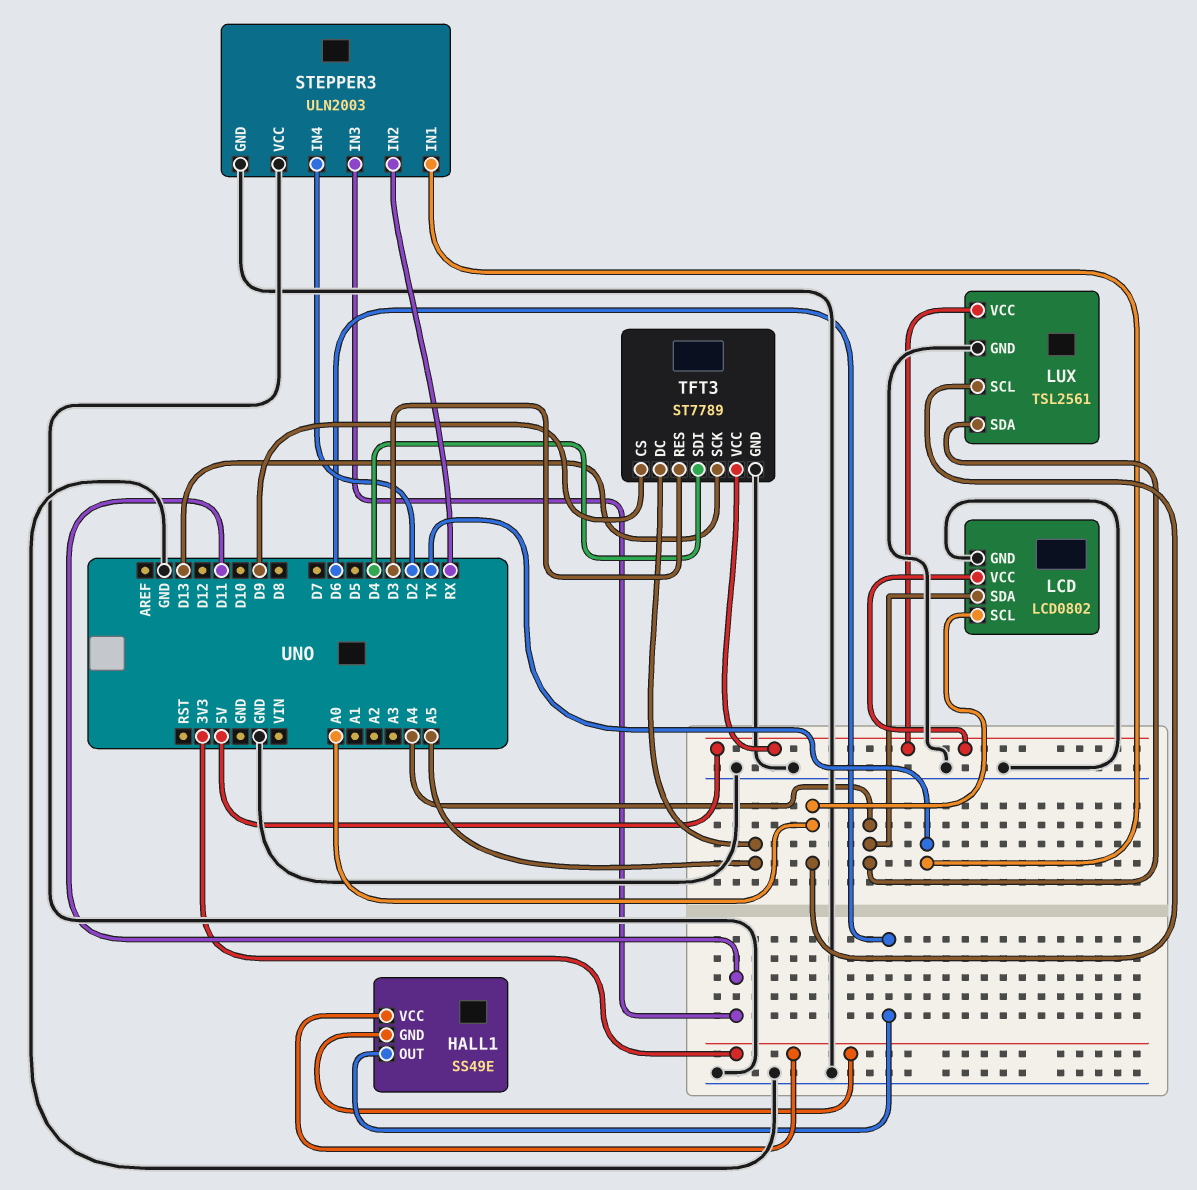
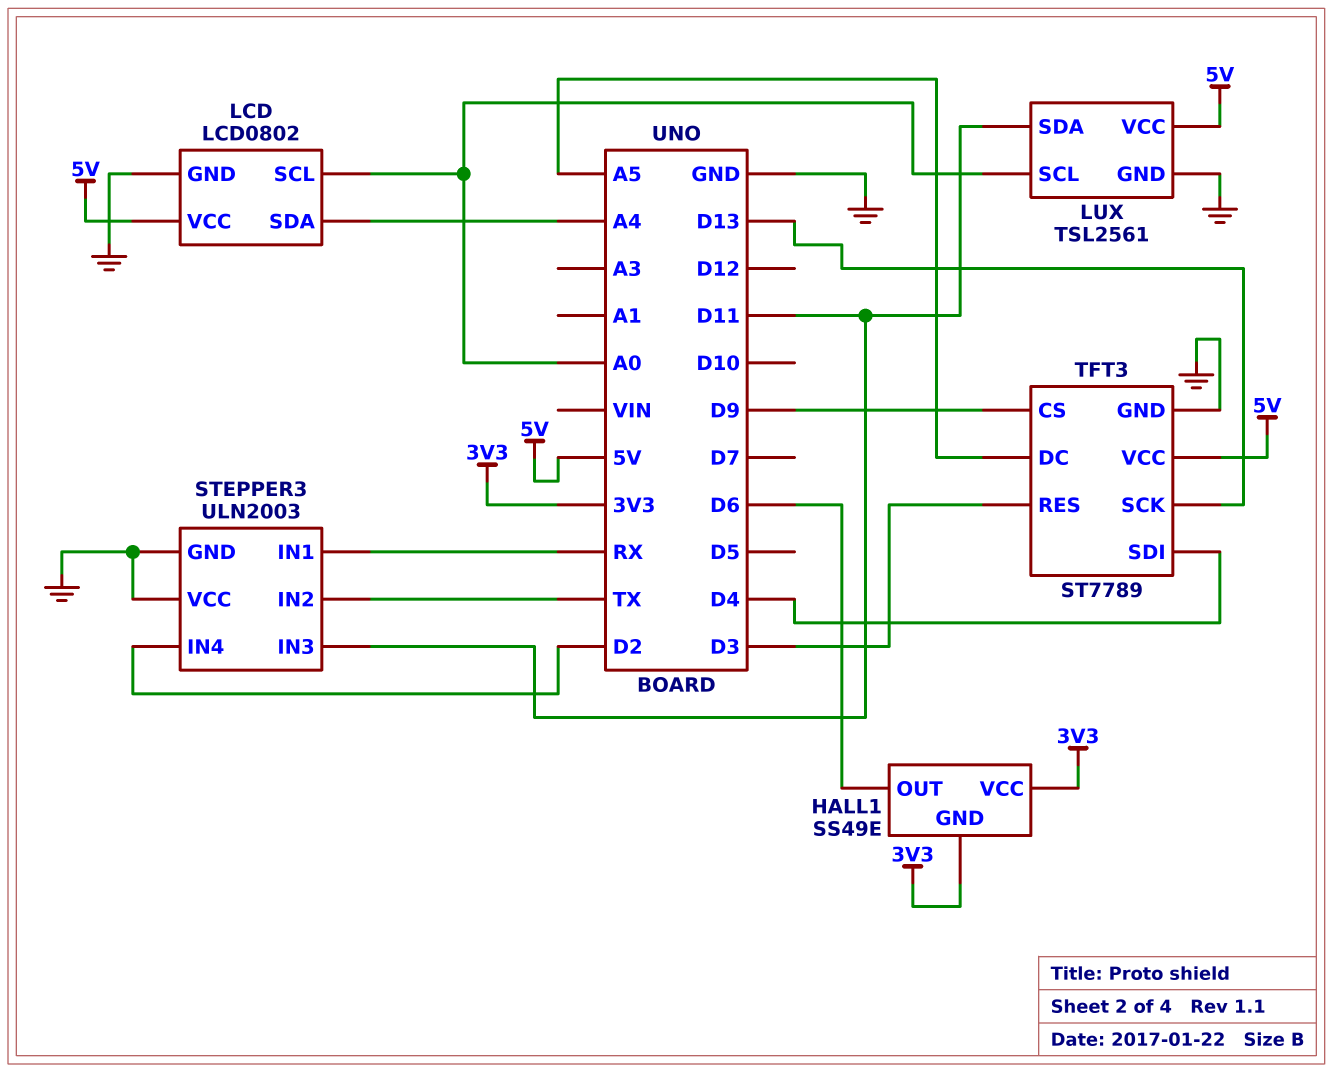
LUX pin SDA: A4 -> D11
STEPPER3 pin IN1: TX -> RX
STEPPER3 pin IN2: RX -> TX

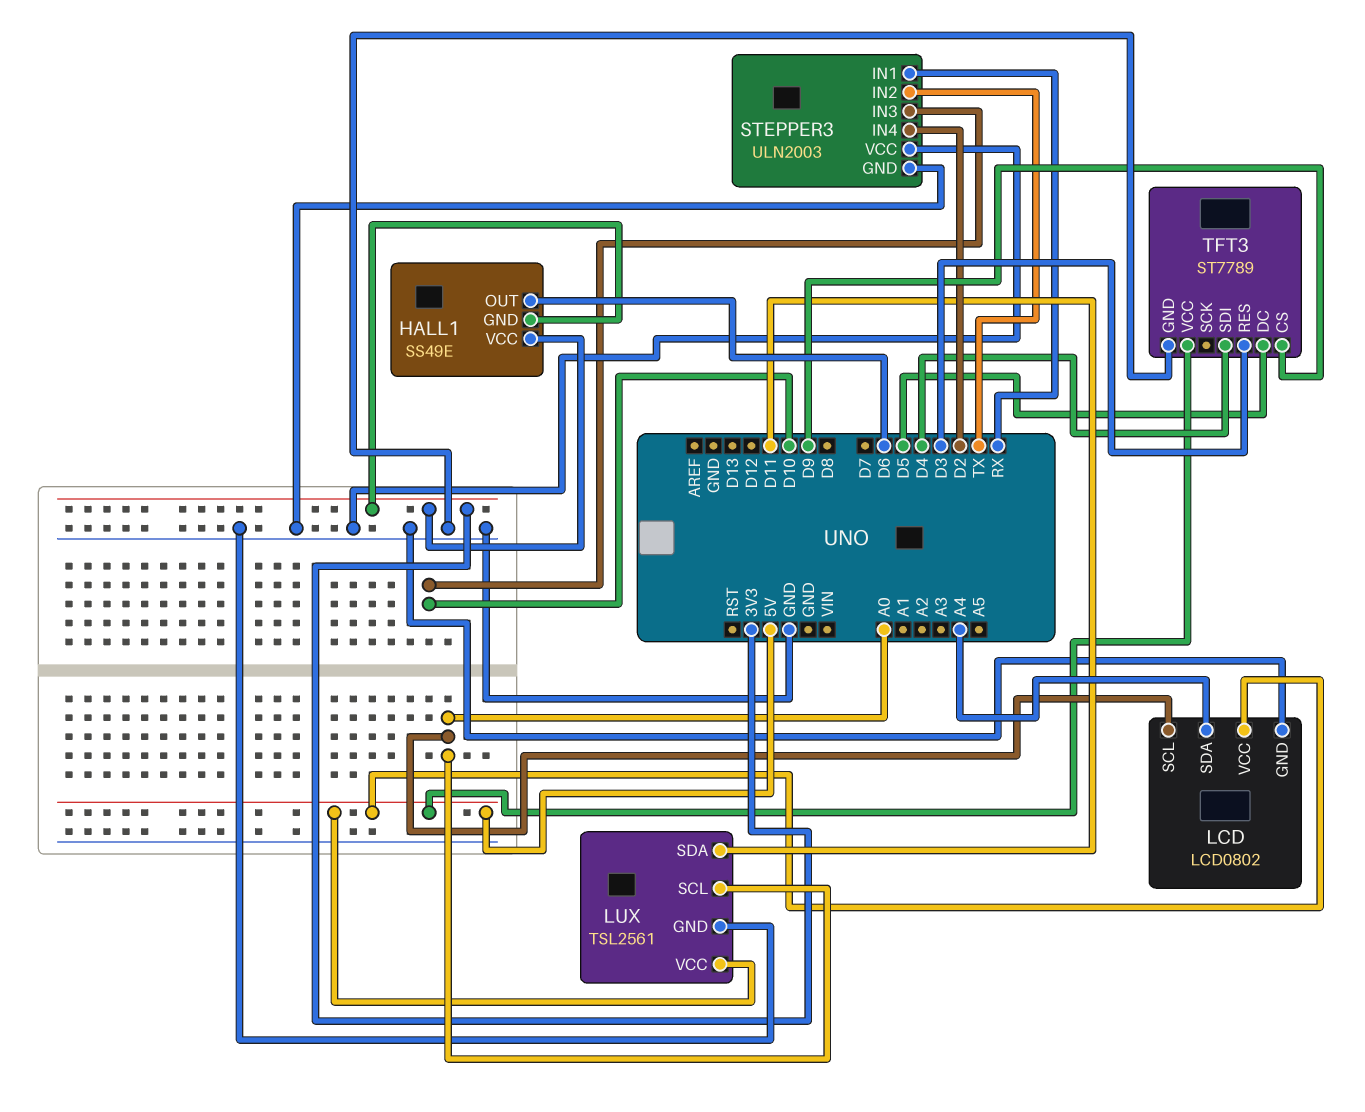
STEPPER3 pin IN3: D11 -> D10
TFT3 pin DC: A5 -> D5
TFT3 pin SCK: D13 -> none

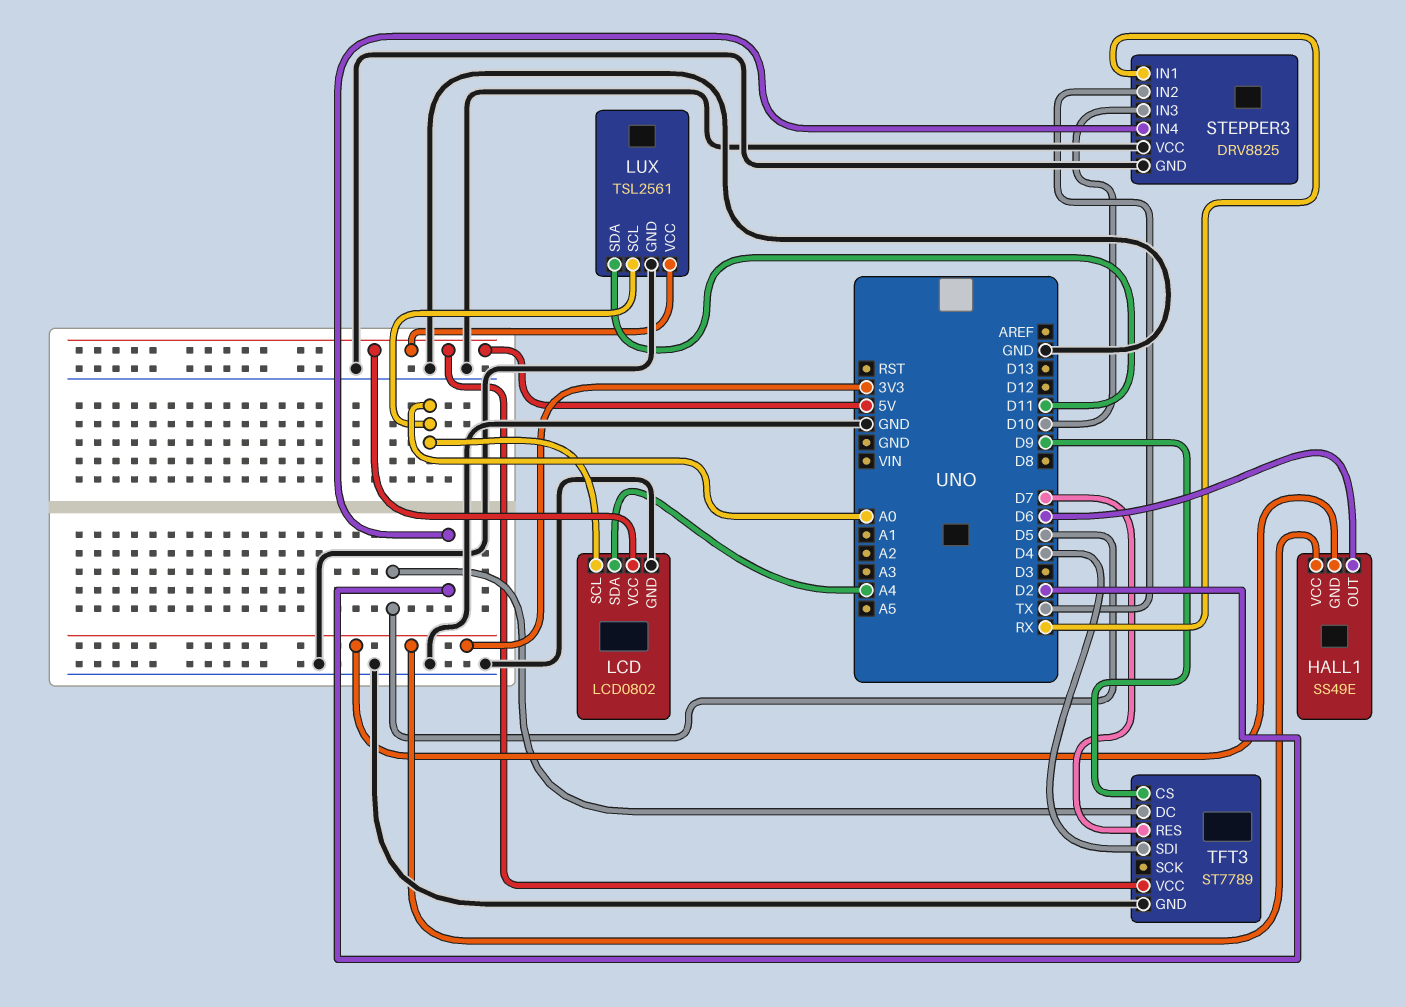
STEPPER3: ULN2003 -> DRV8825
TFT3 pin RES: D3 -> D7

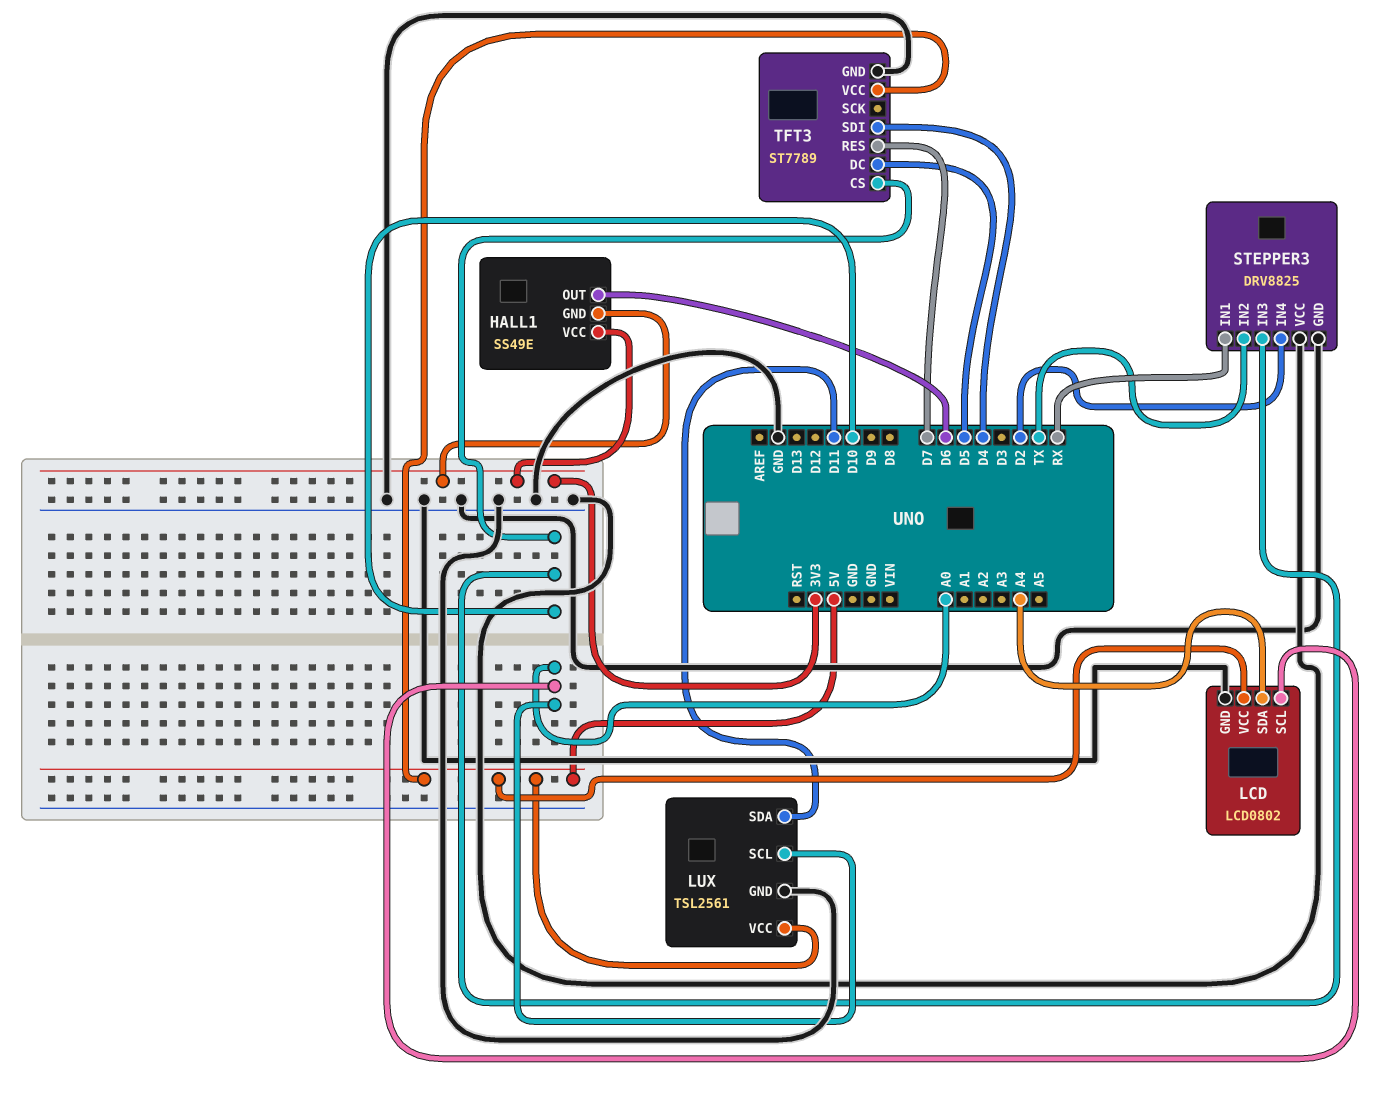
TFT3 pin CS: D9 -> D10

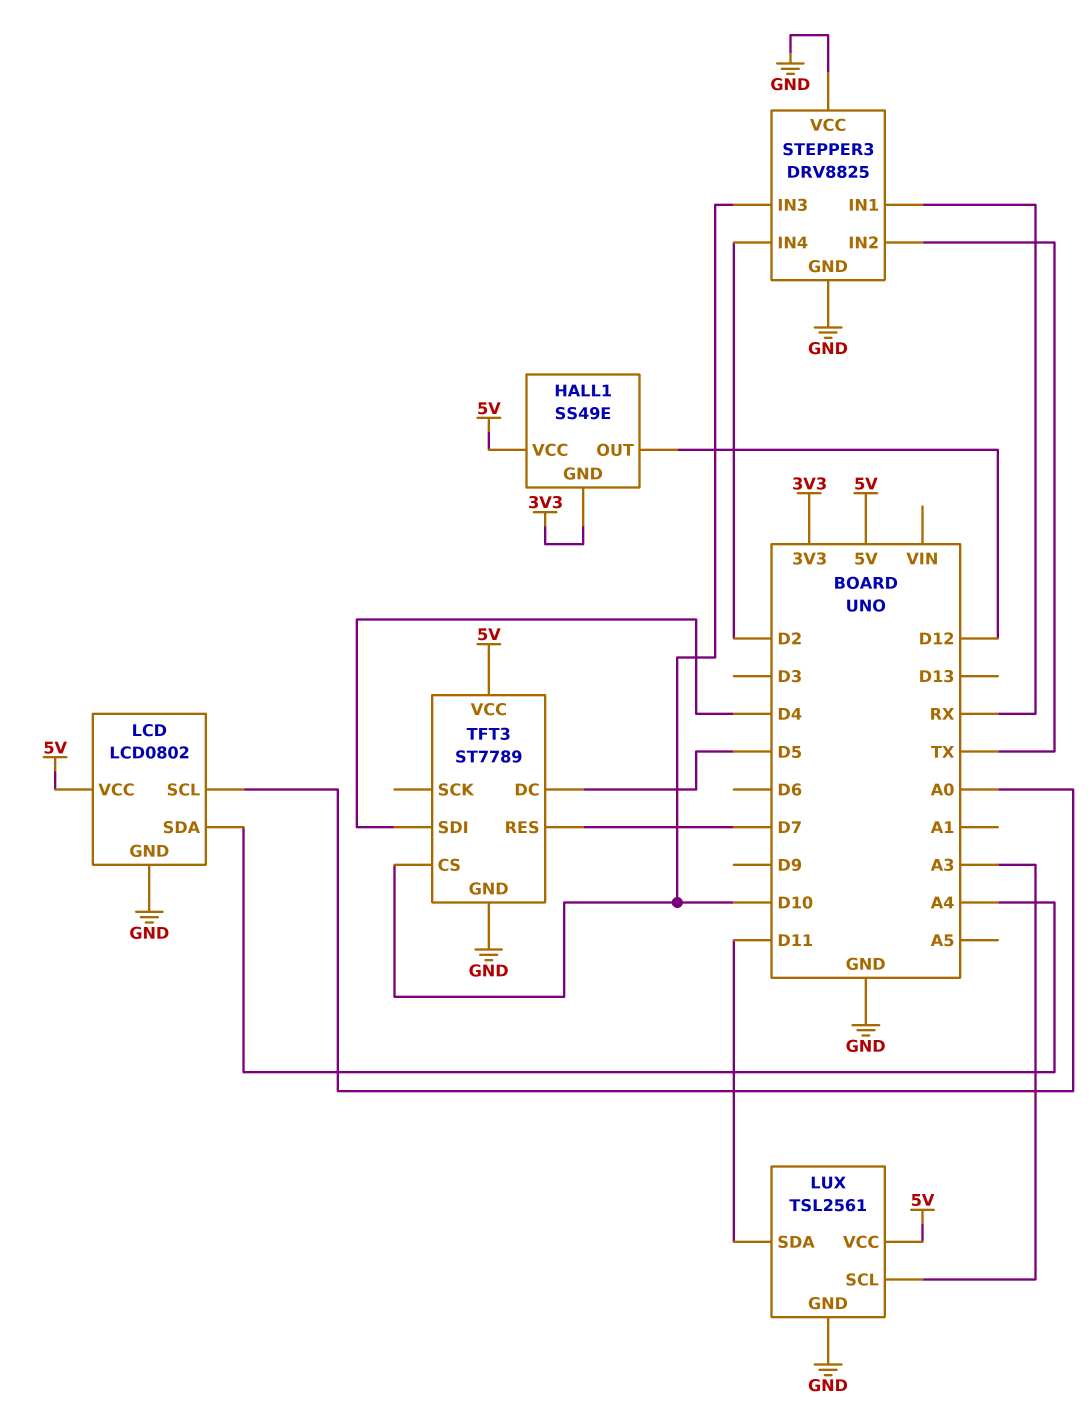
HALL1 pin OUT: D6 -> D12
HALL1 pin VCC: 3V3 -> 5V
LUX pin SCL: A0 -> A3

